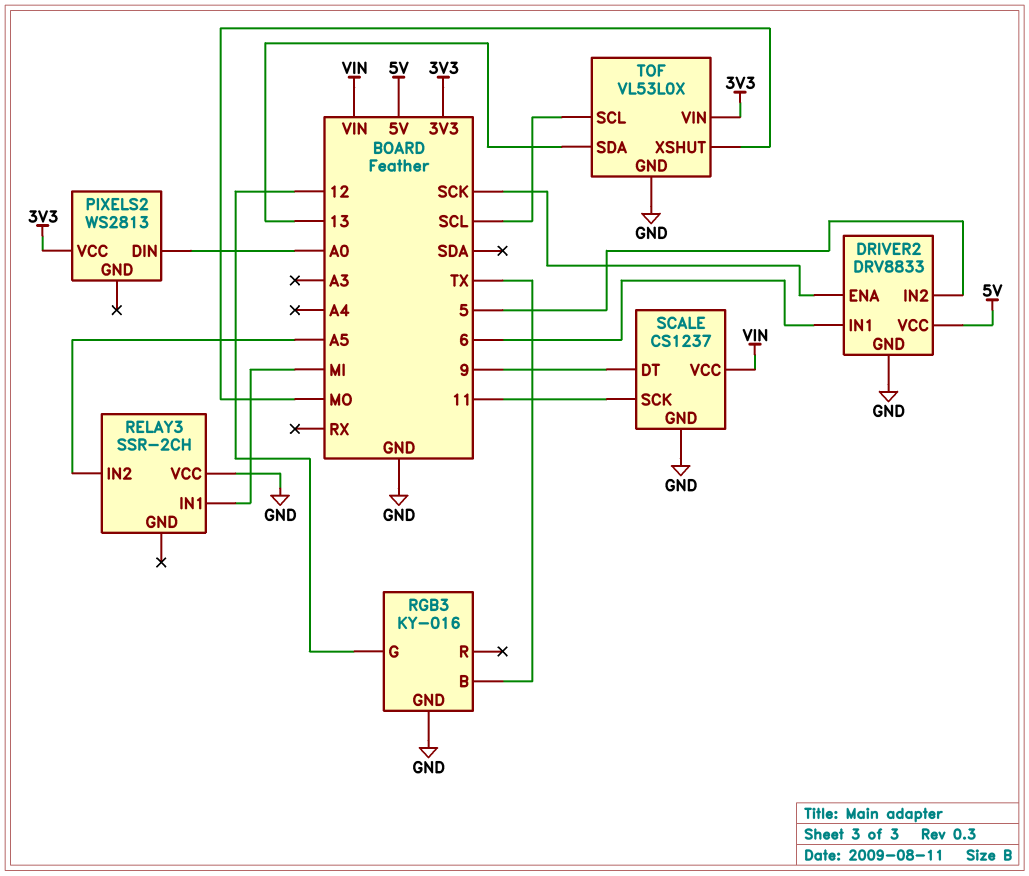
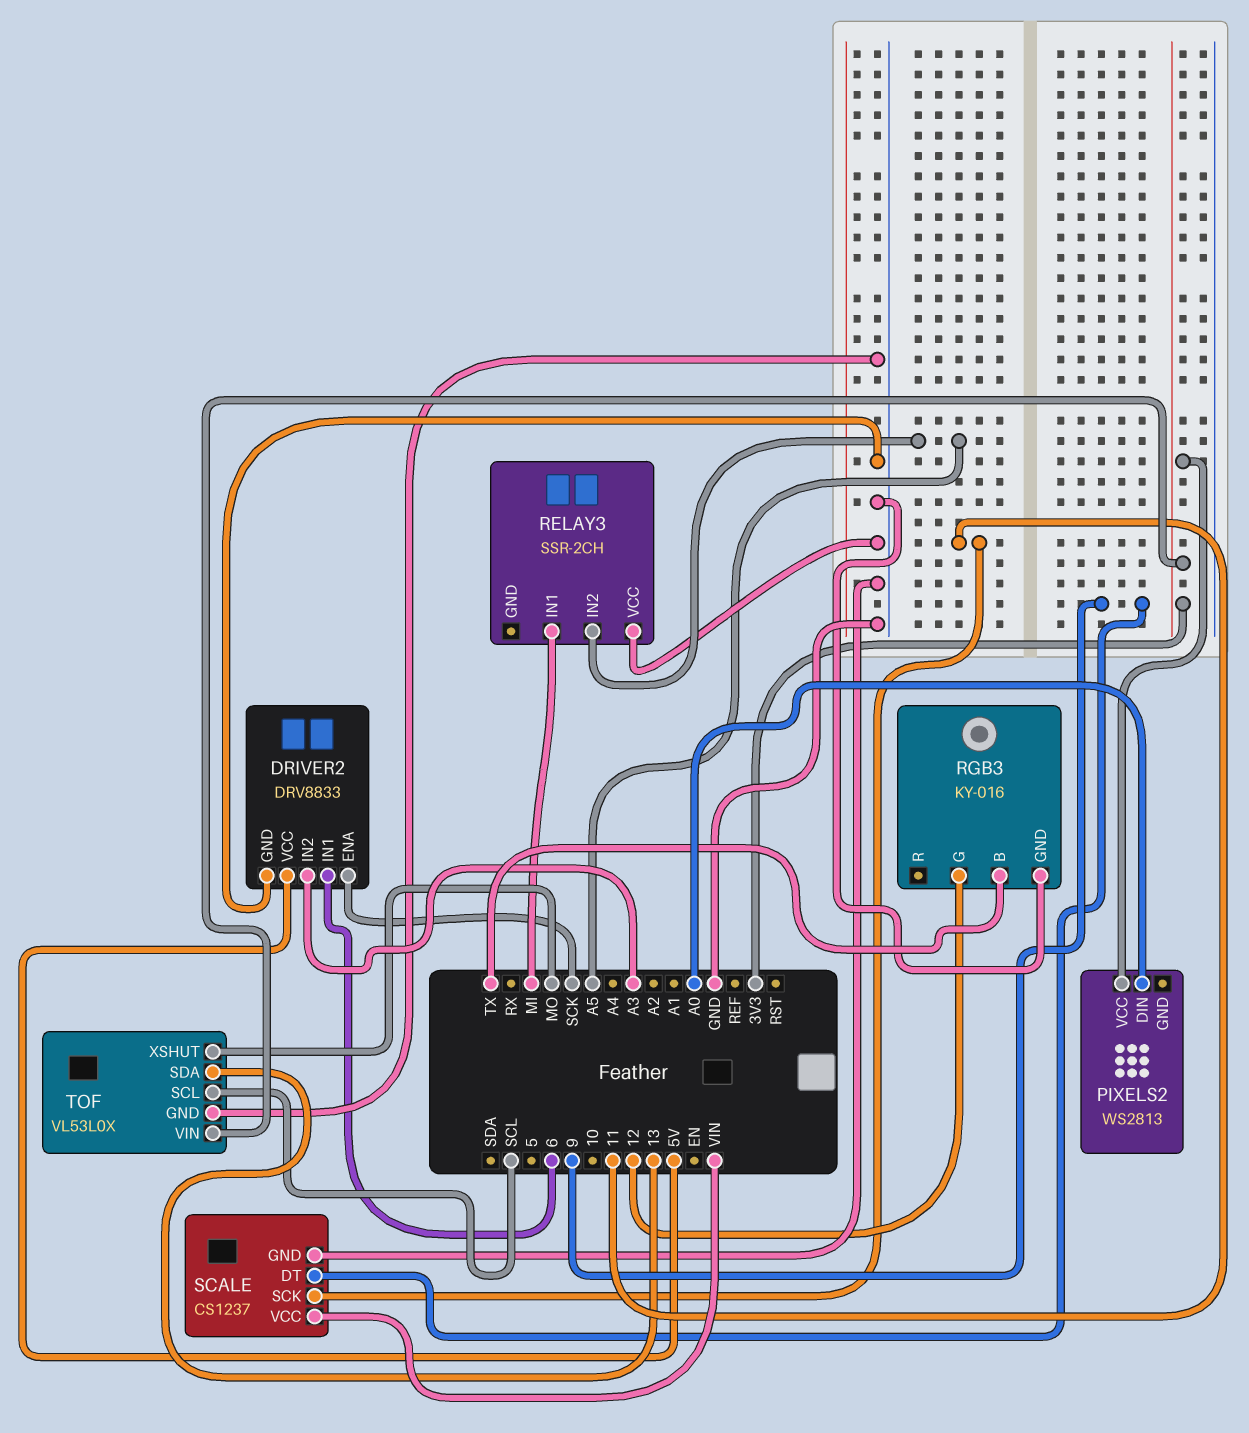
DRIVER2 pin IN2: 5 -> A3

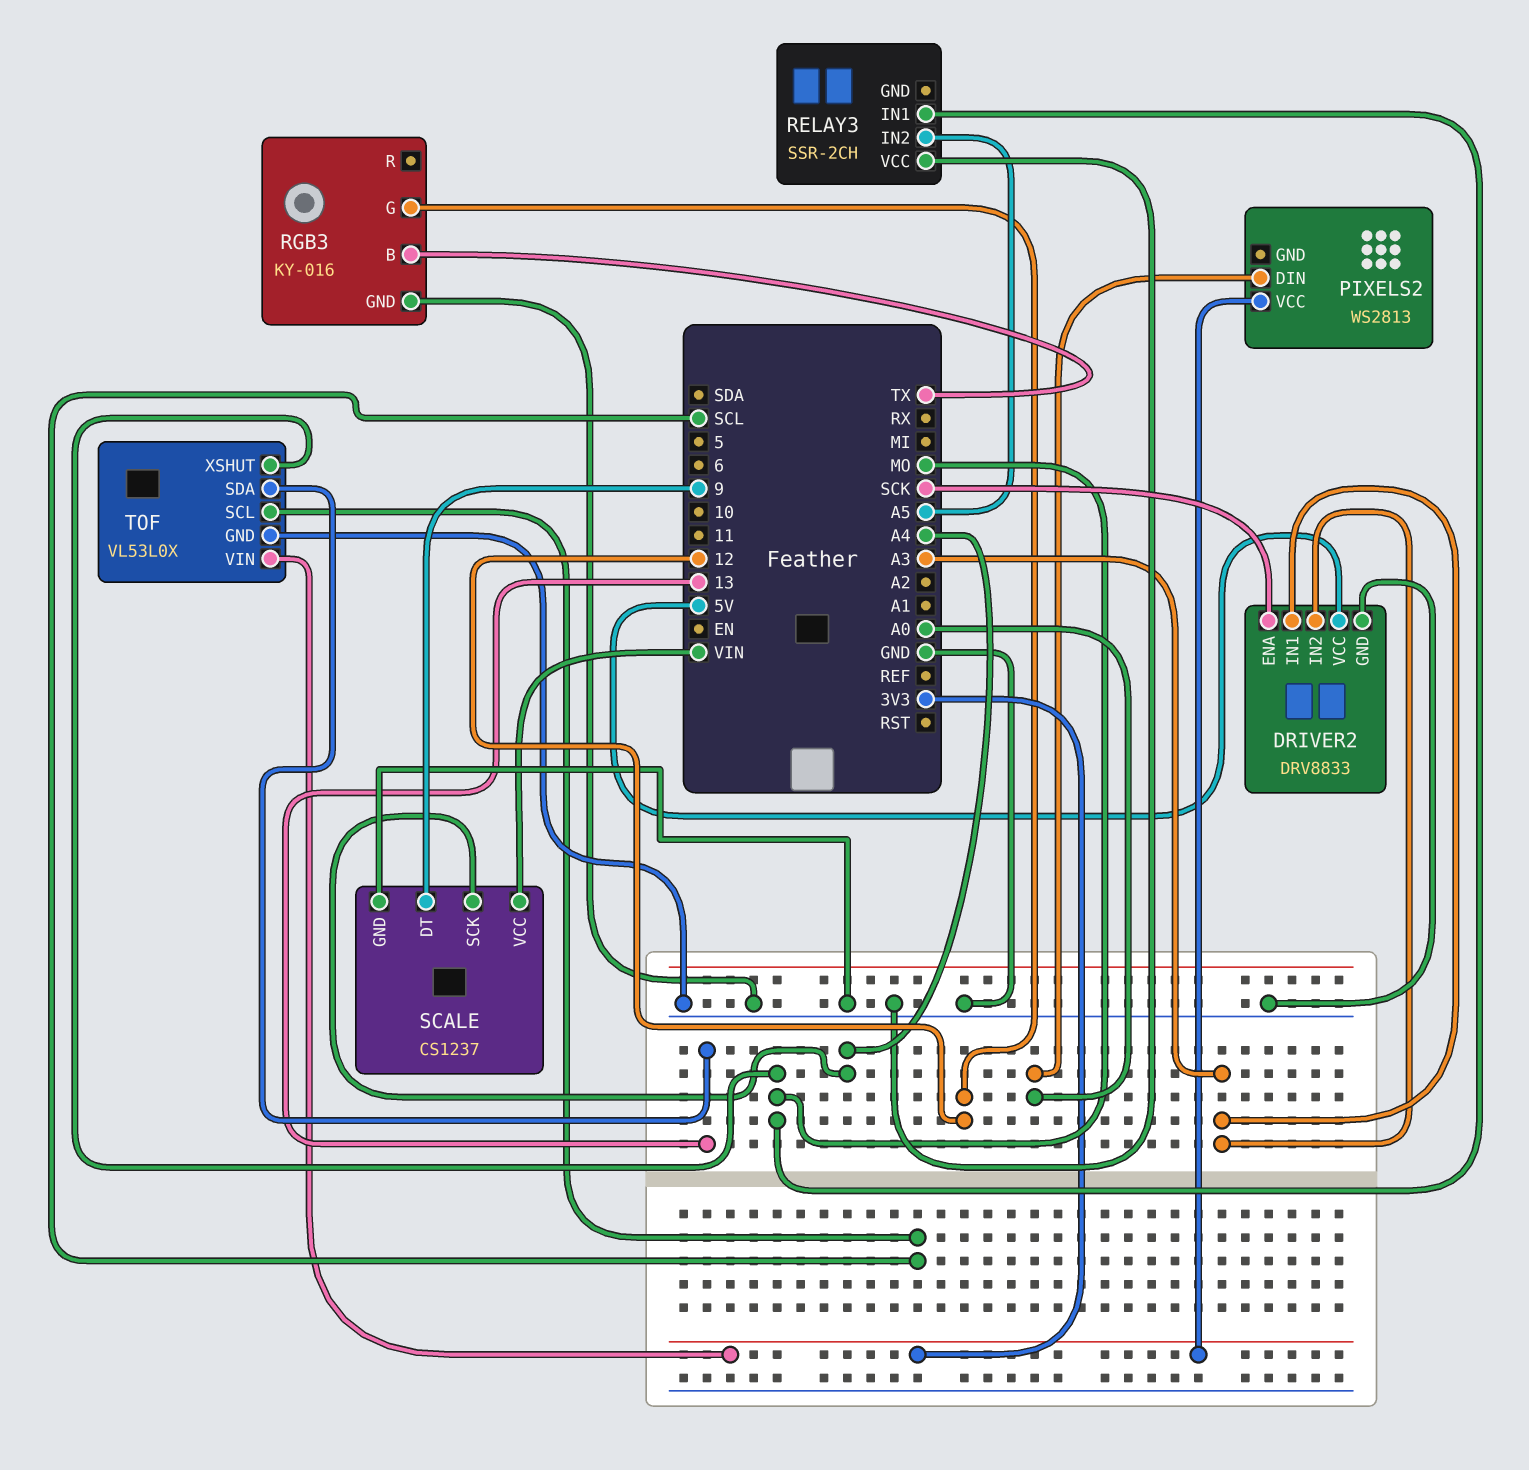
DRIVER2 pin IN1: 6 -> A3
RELAY3 pin IN1: MI -> MO
SCALE pin SCK: 11 -> A4

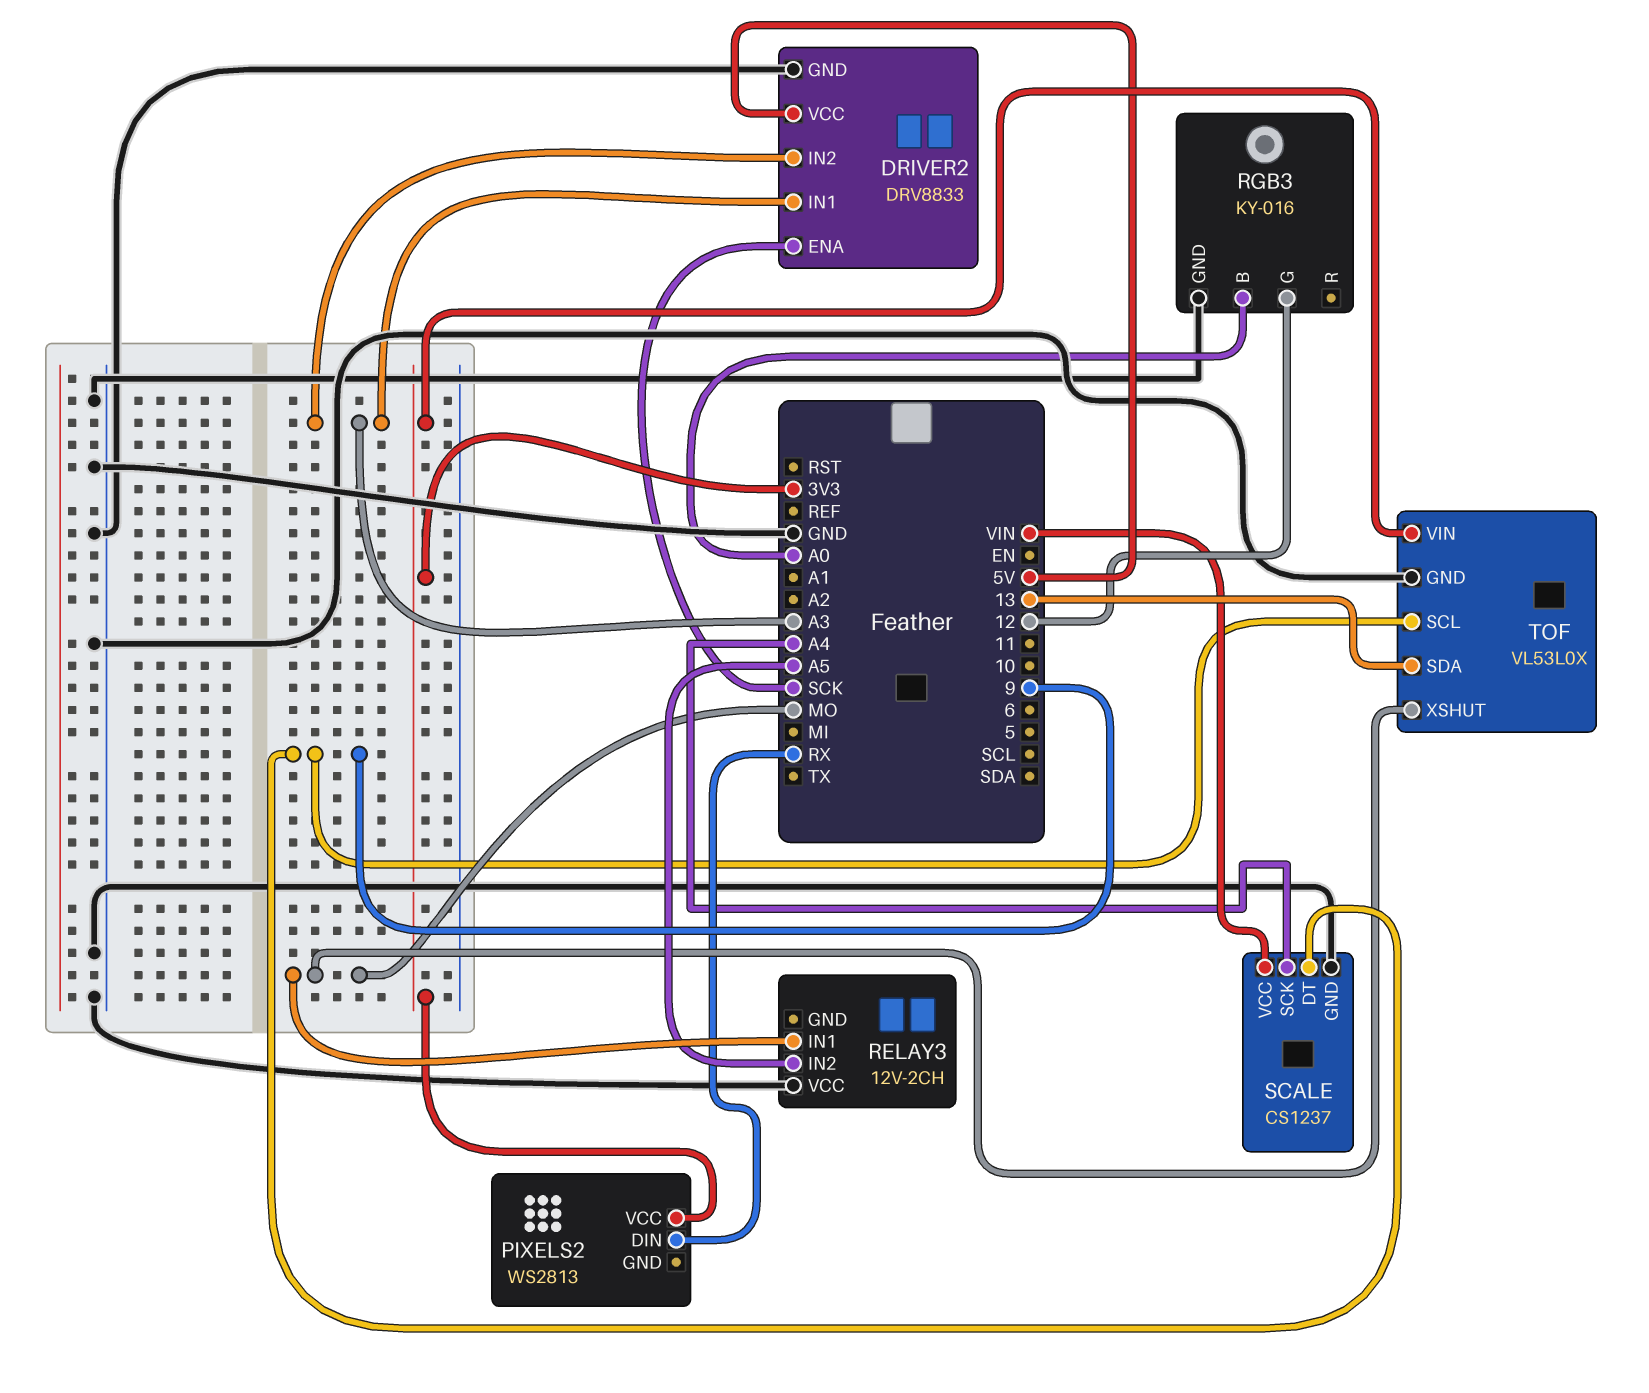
PIXELS2 pin DIN: A0 -> RX
RELAY3: SSR-2CH -> 12V-2CH
RGB3 pin B: TX -> A0
TOF pin SCL: SCL -> 9

